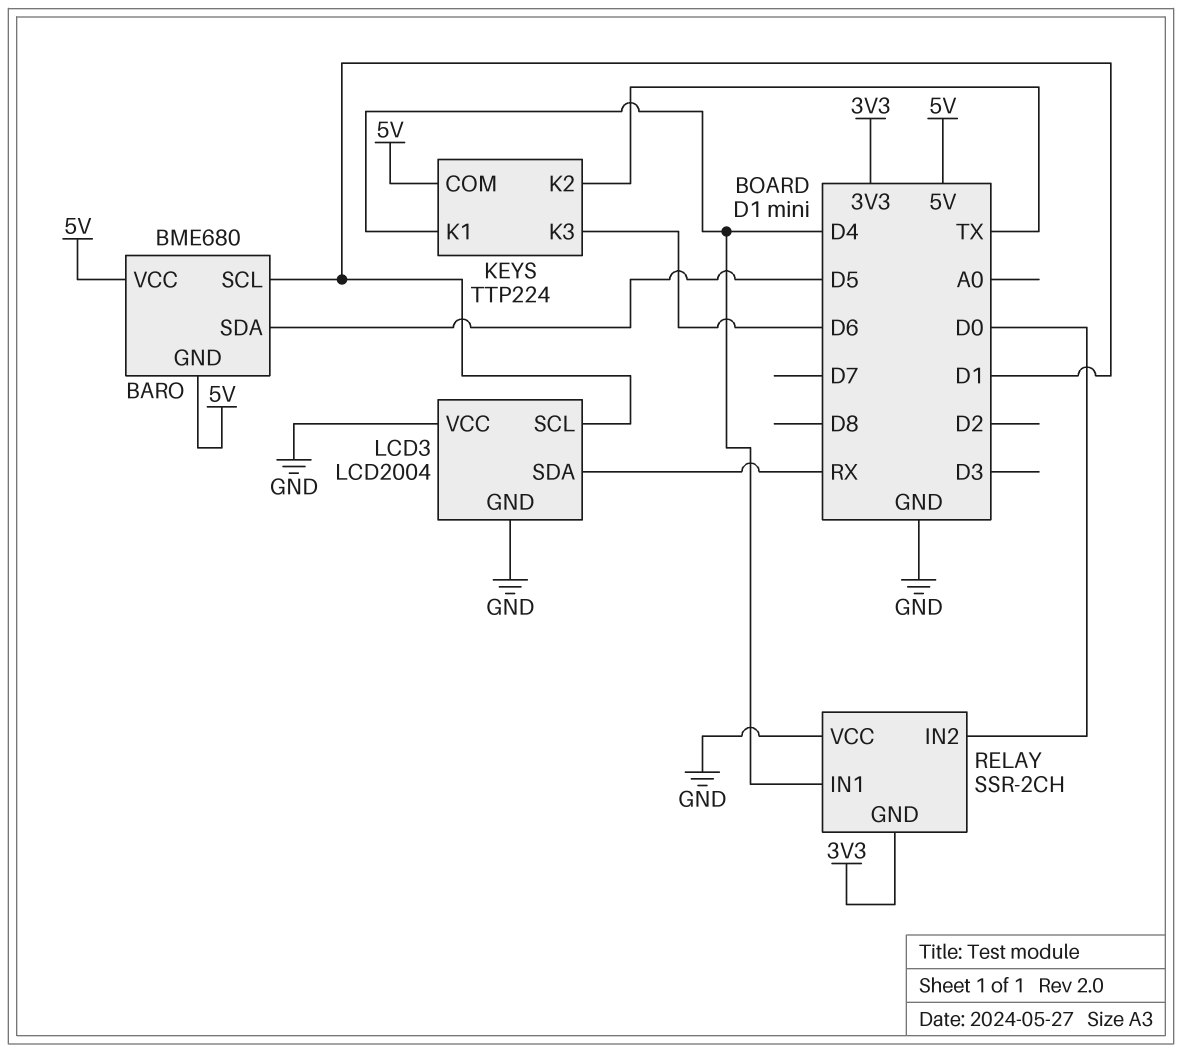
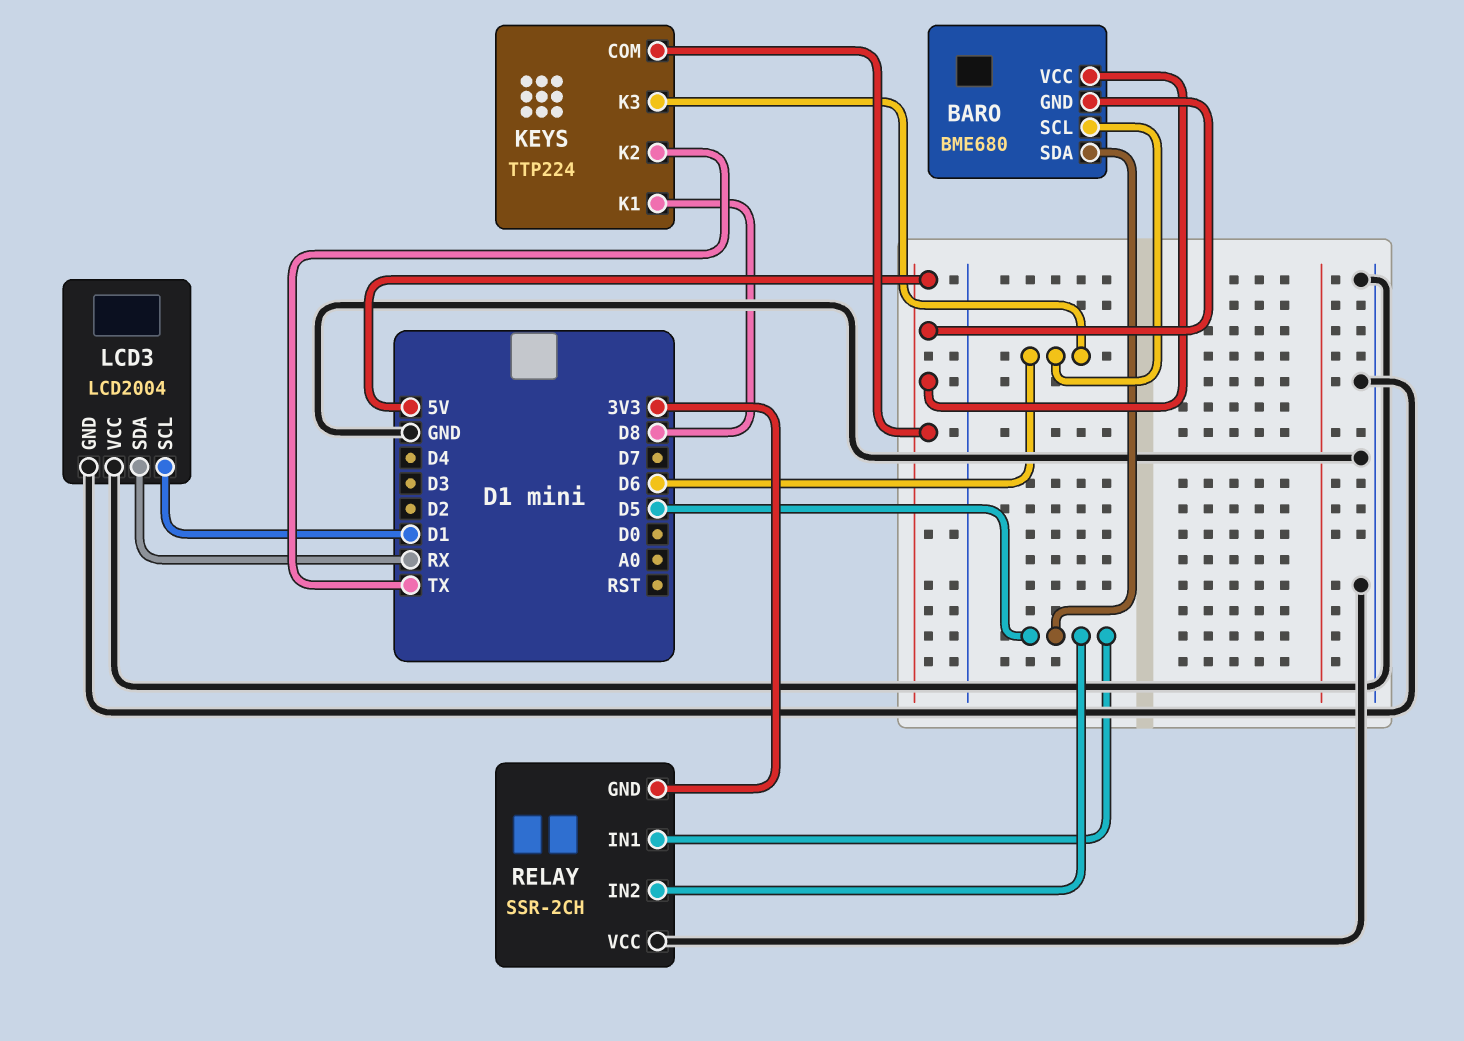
BARO pin SCL: D1 -> D6
KEYS pin K1: D4 -> D8
RELAY pin IN1: D4 -> D5
RELAY pin IN2: D0 -> D5

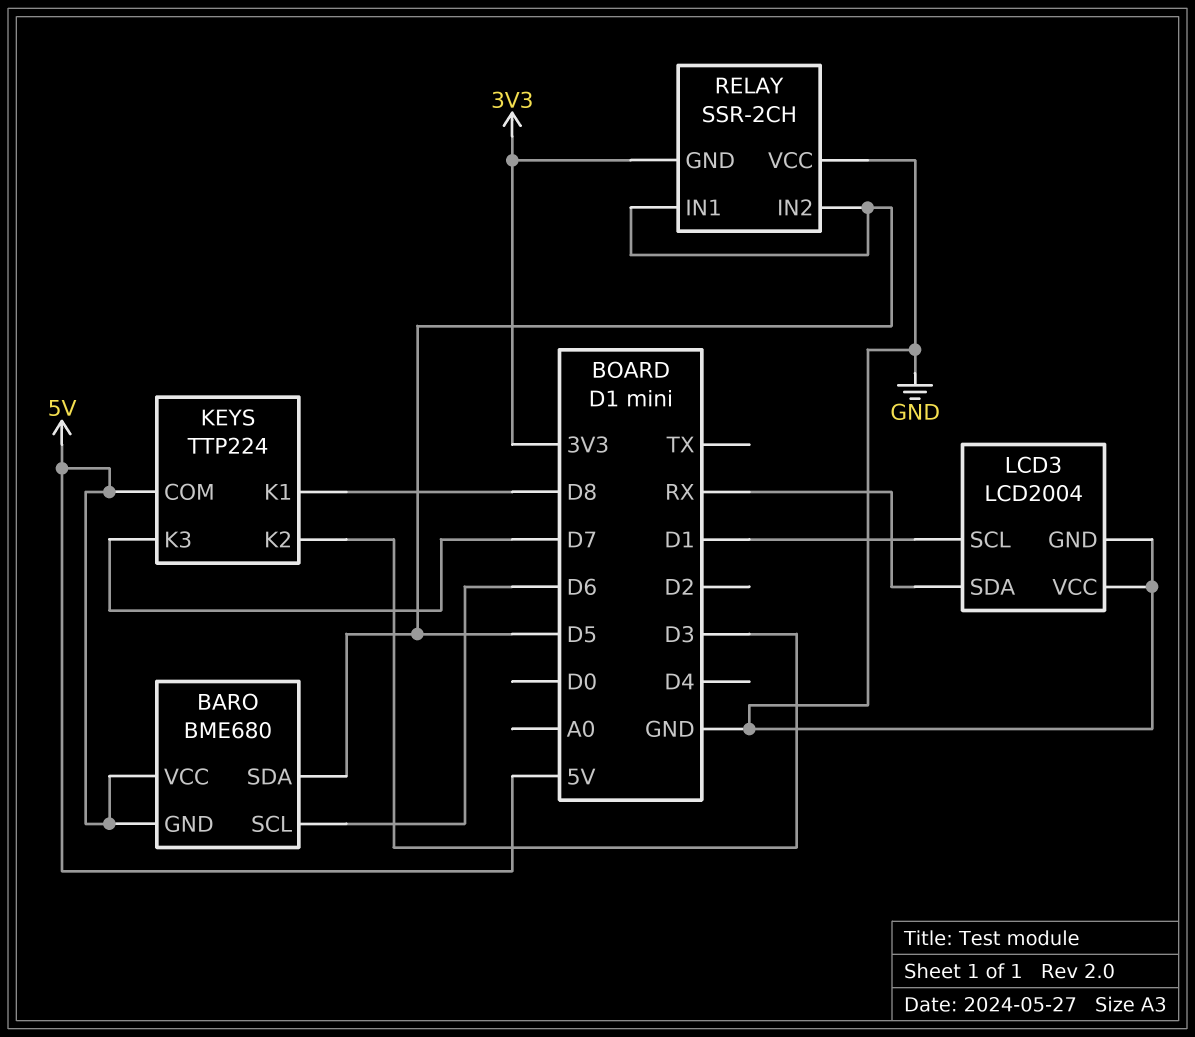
KEYS pin K2: TX -> D3
KEYS pin K3: D6 -> D7

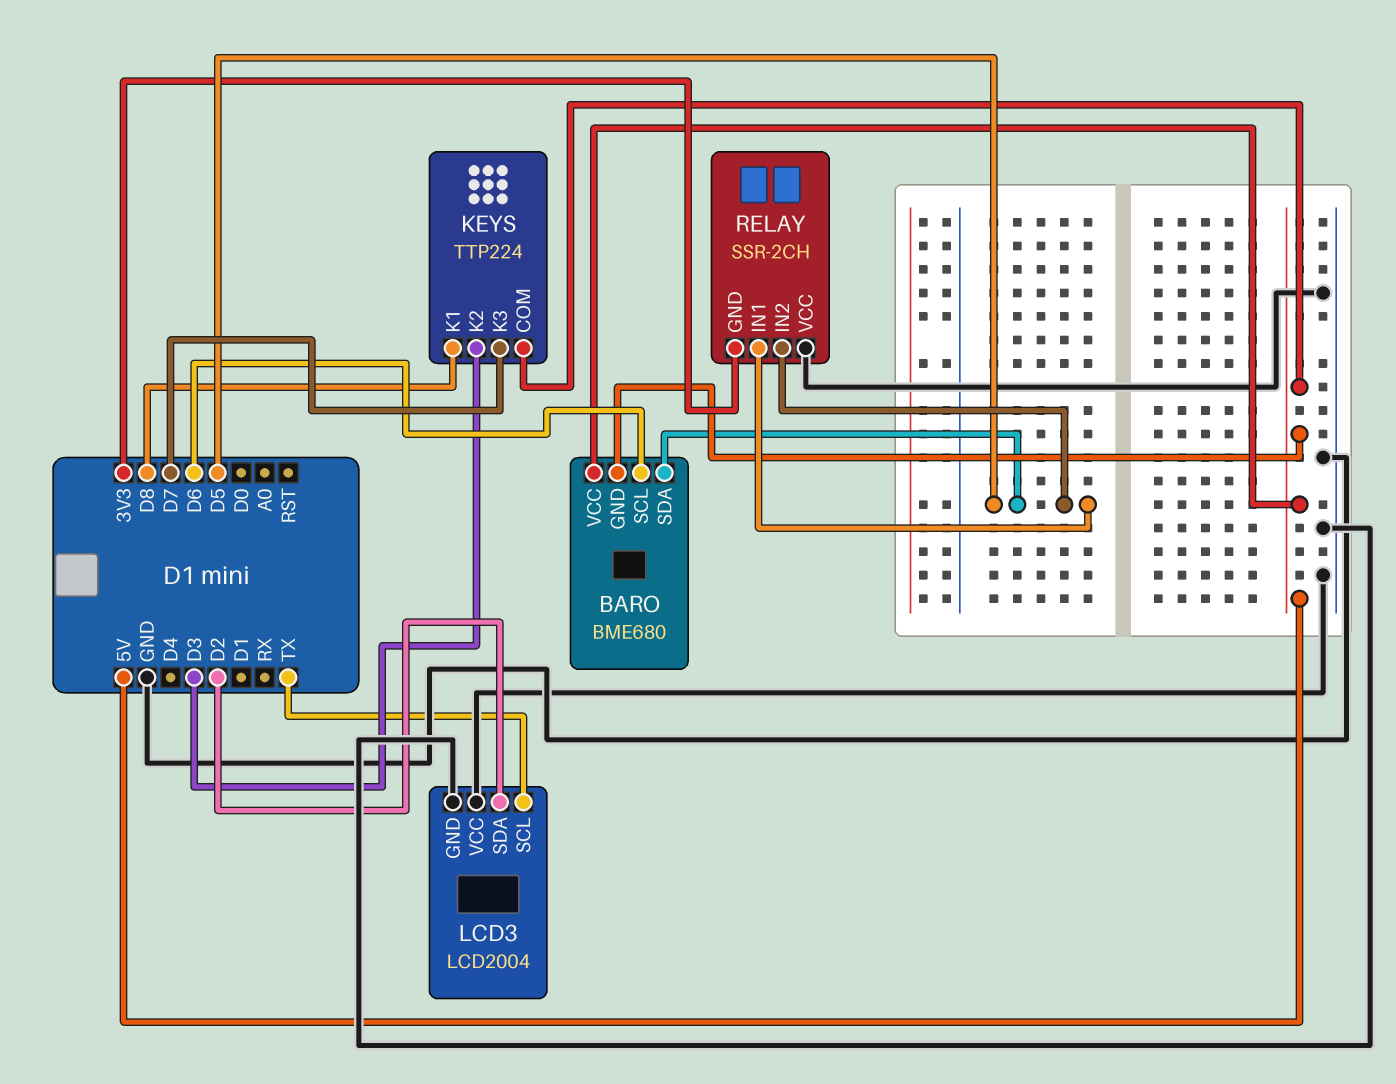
LCD3 pin SCL: D1 -> TX
LCD3 pin SDA: RX -> D2

